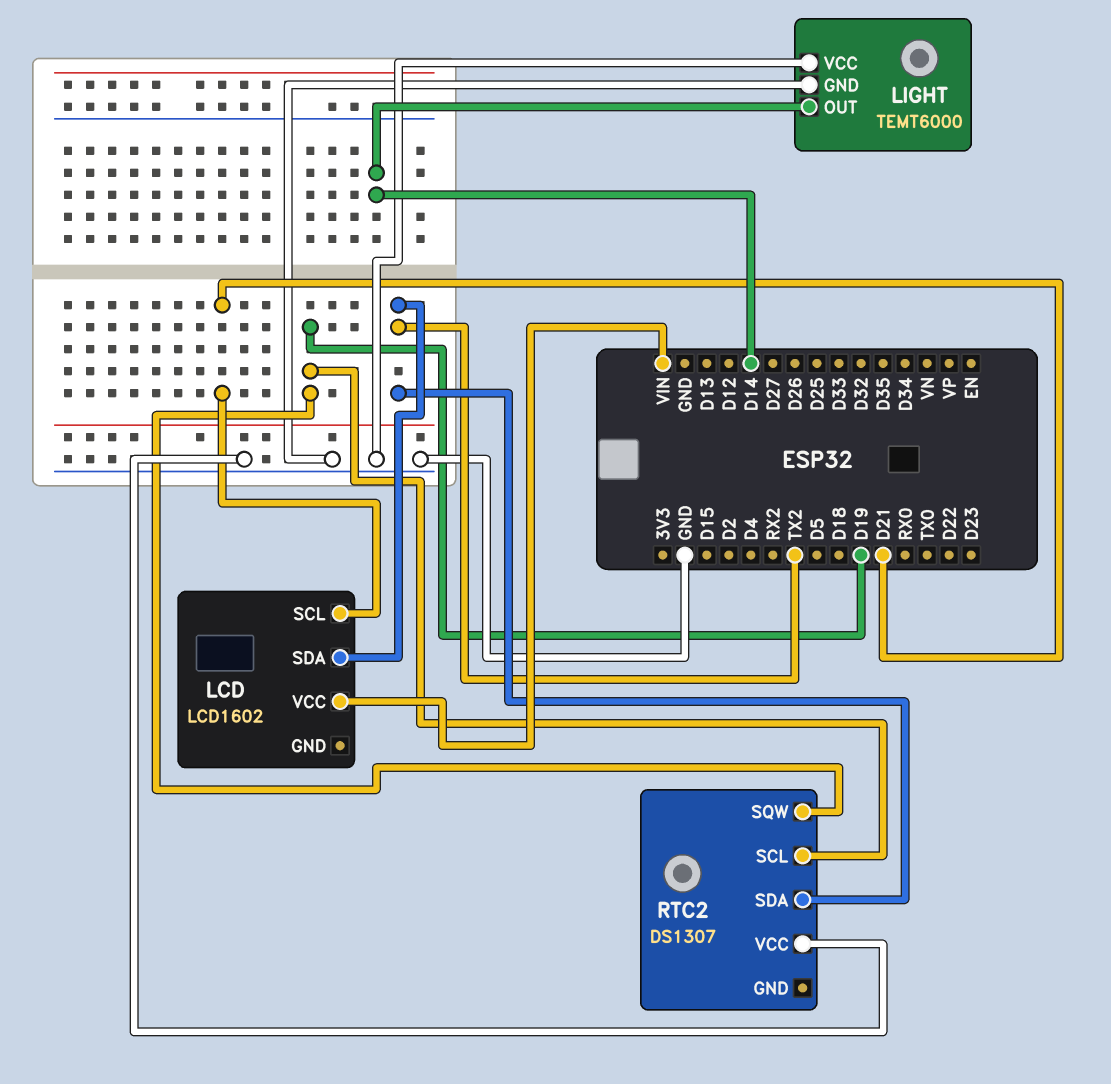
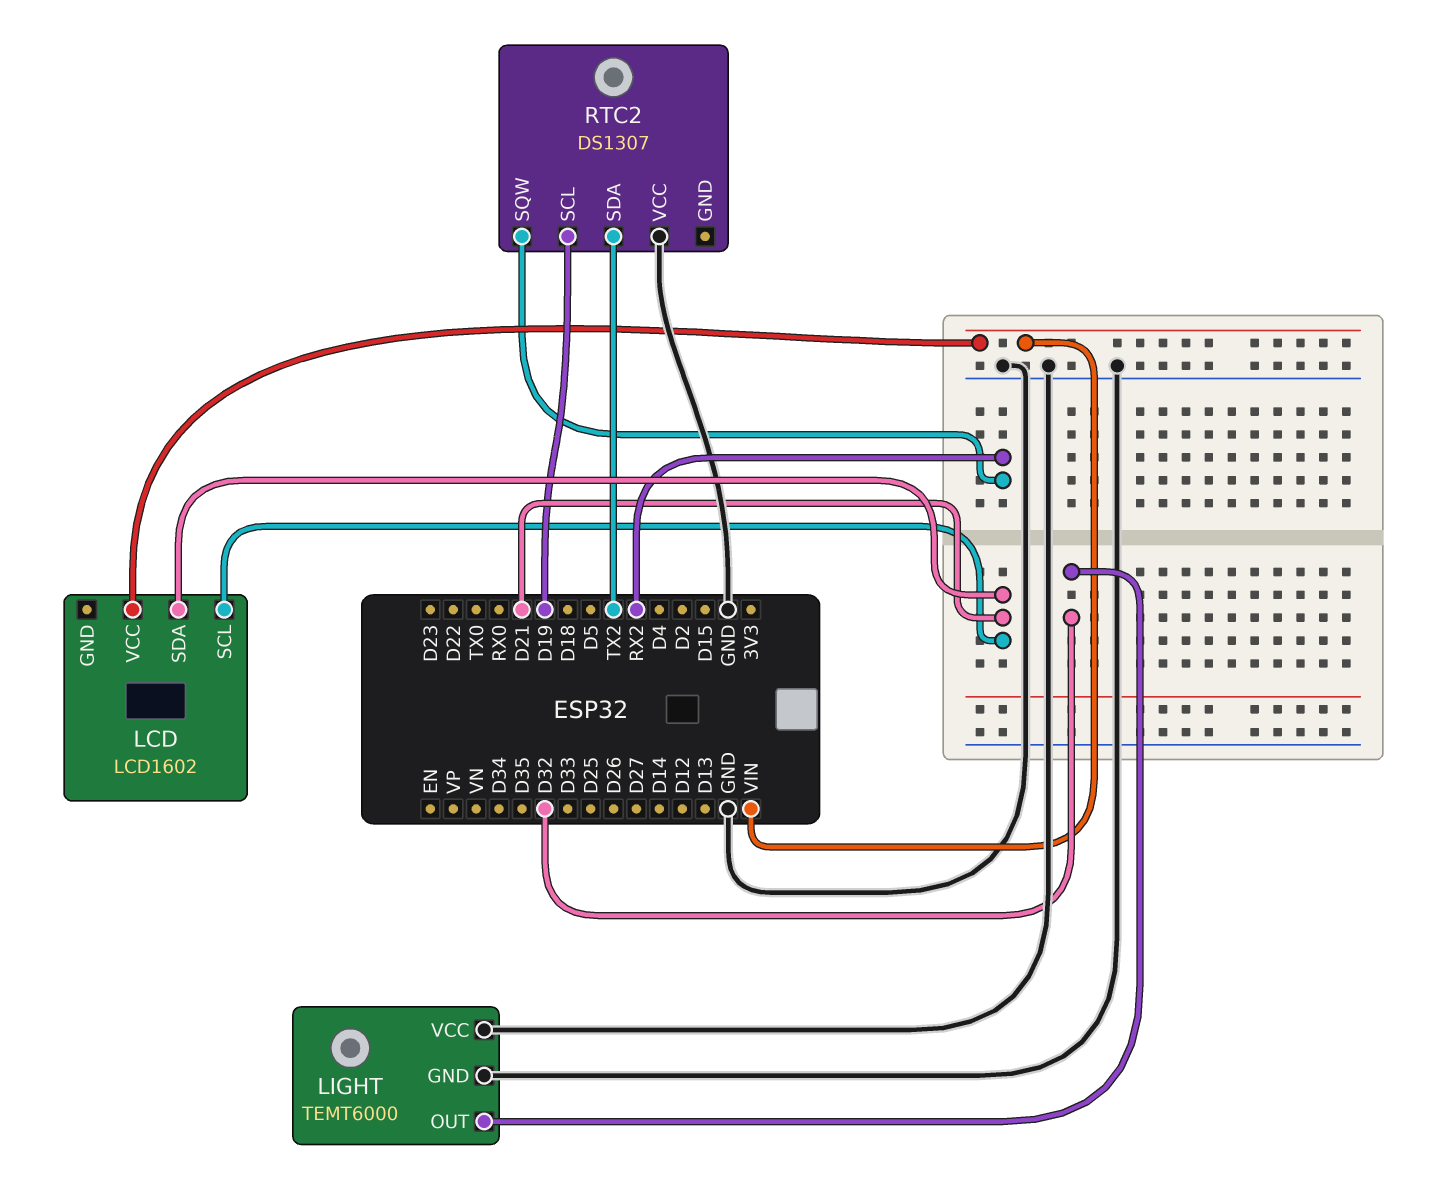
LCD pin SDA: TX2 -> D21
LIGHT pin OUT: D14 -> D32
RTC2 pin SQW: D19 -> RX2

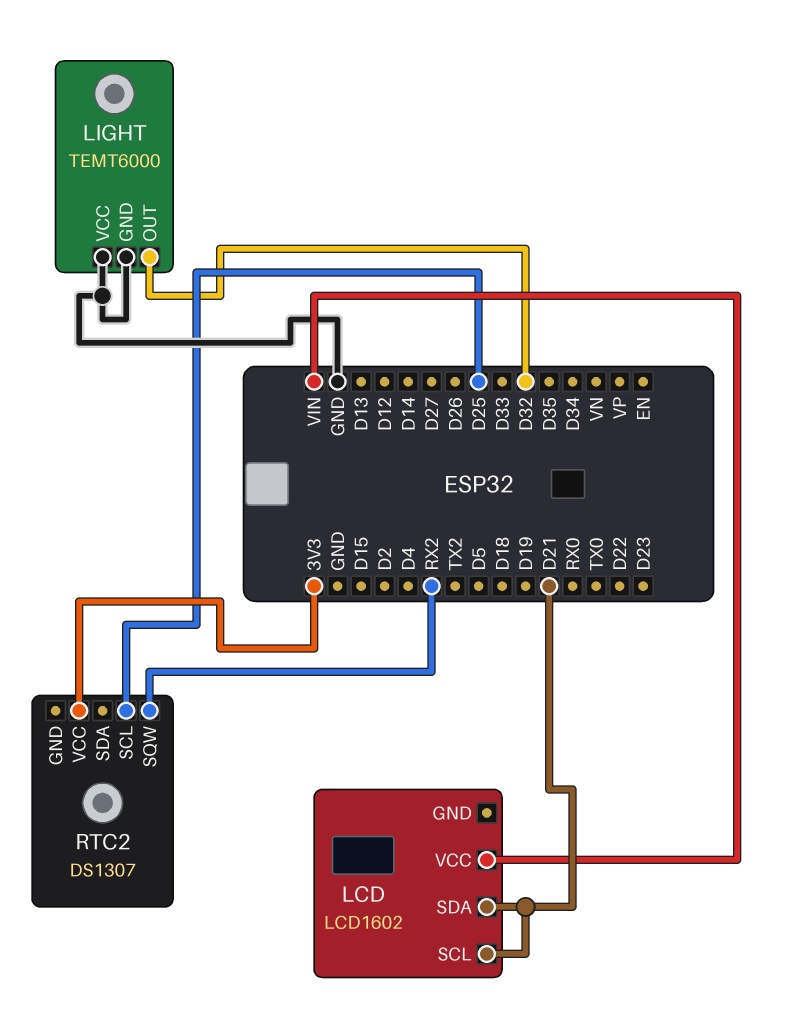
RTC2 pin SCL: D19 -> D25
RTC2 pin SDA: TX2 -> none
RTC2 pin VCC: GND -> 3V3

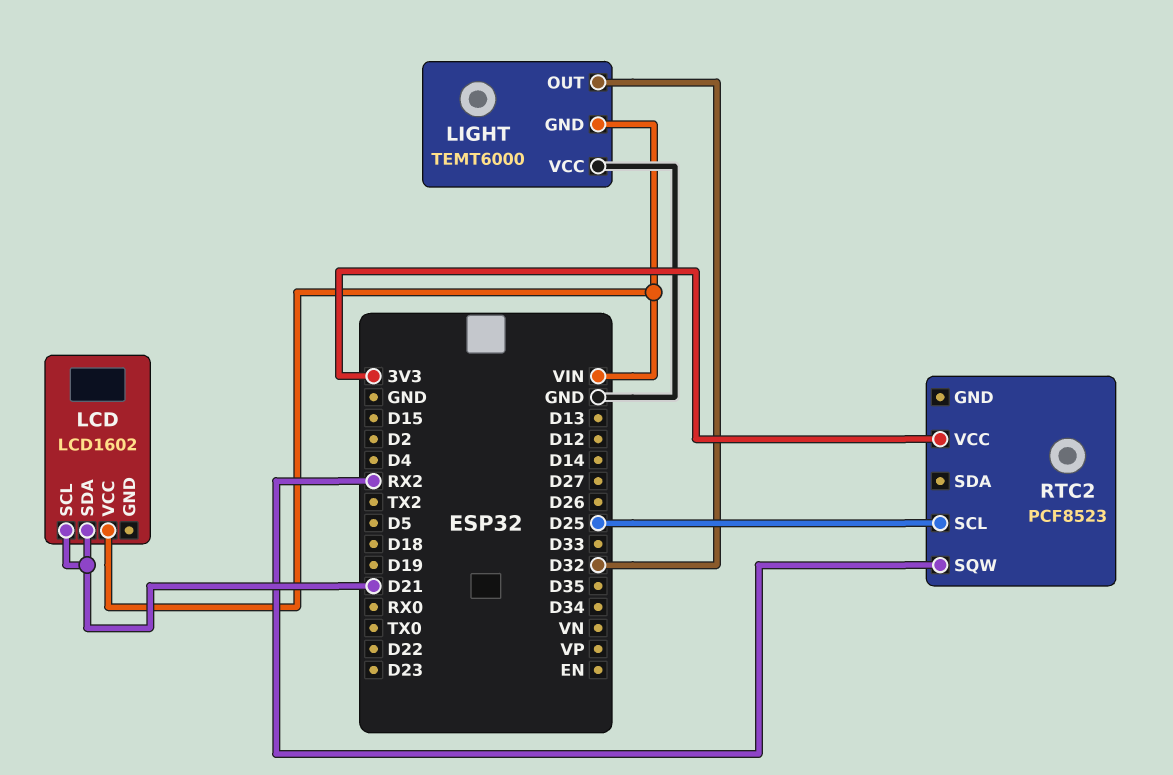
LIGHT pin GND: GND -> VIN
RTC2: DS1307 -> PCF8523

